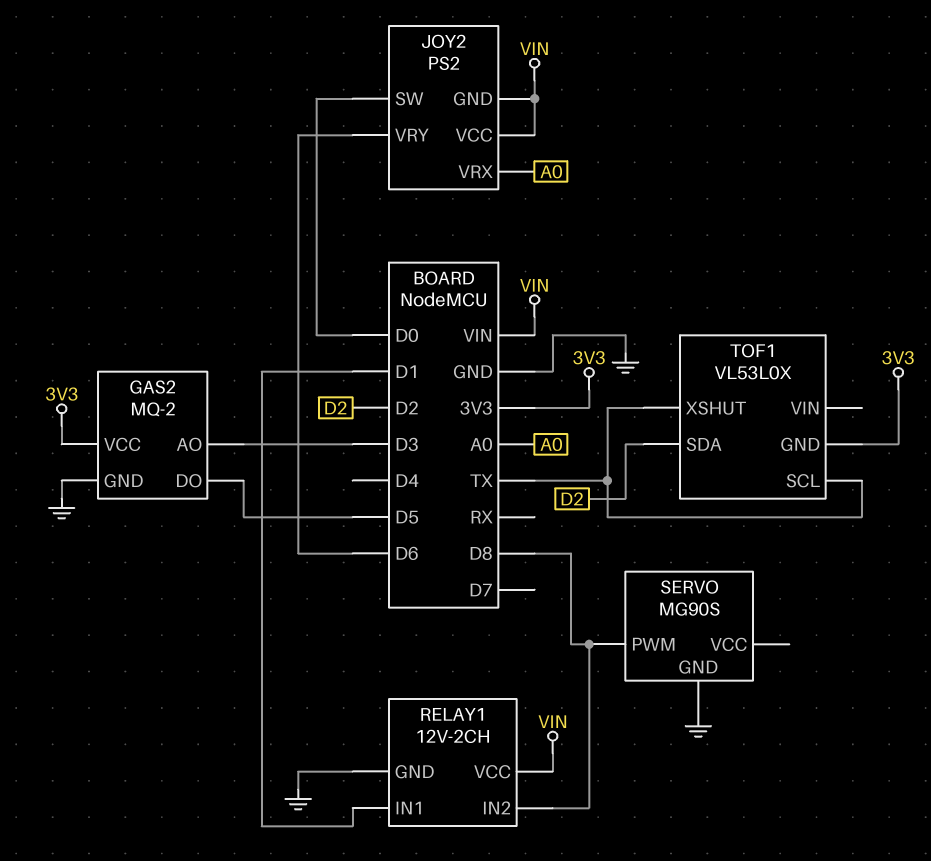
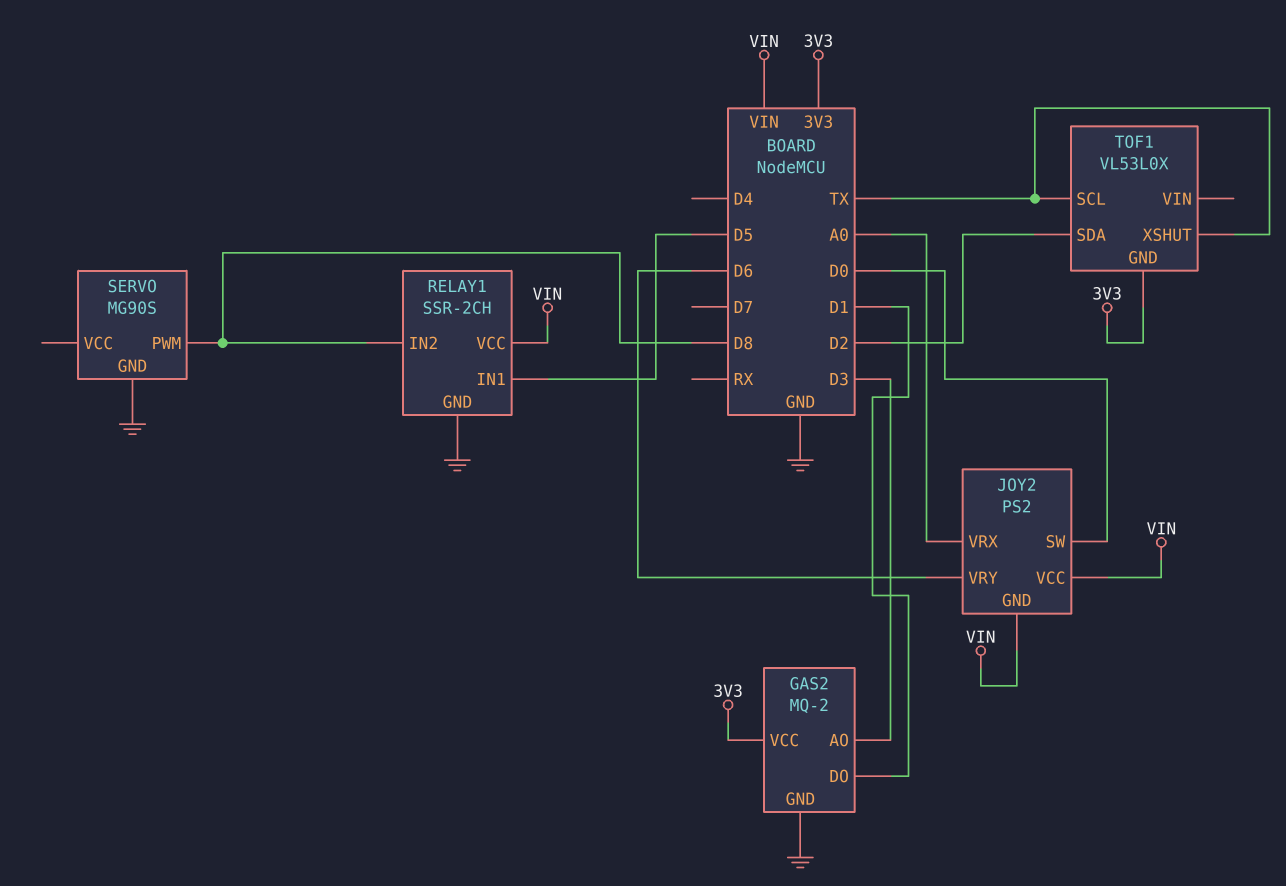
GAS2 pin DO: D5 -> D1
RELAY1: 12V-2CH -> SSR-2CH
RELAY1 pin IN1: D1 -> D5

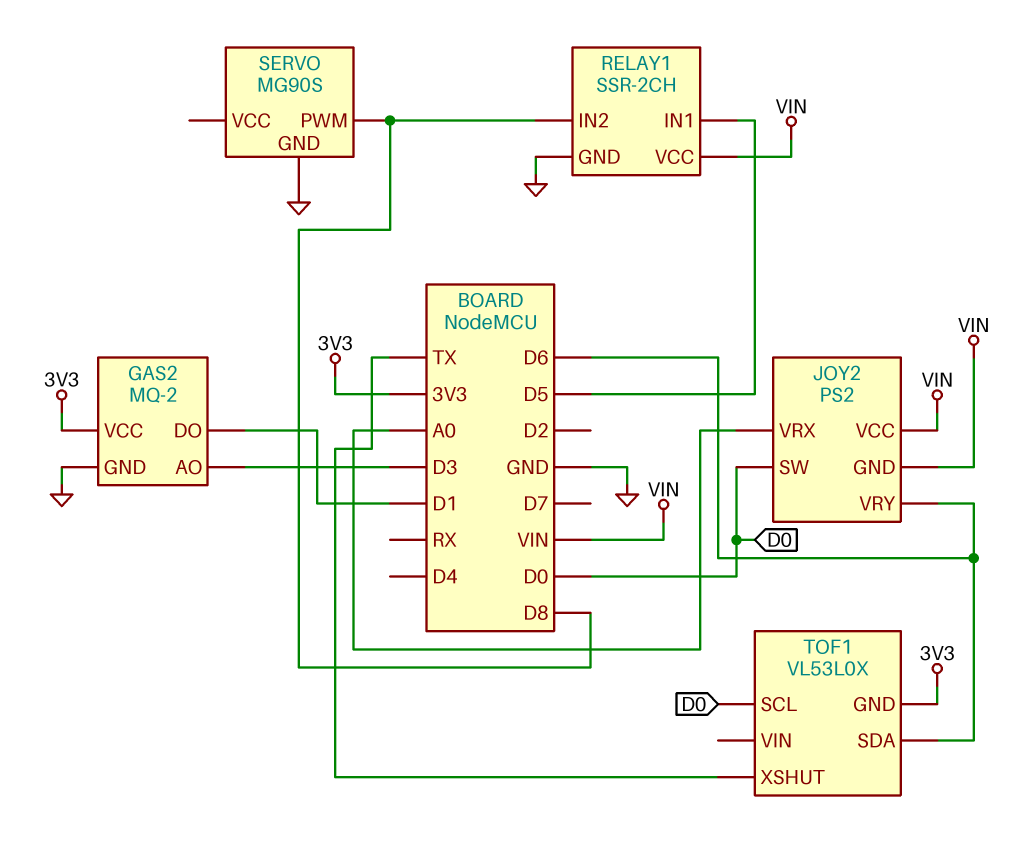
TOF1 pin SCL: TX -> D0
TOF1 pin SDA: D2 -> D6

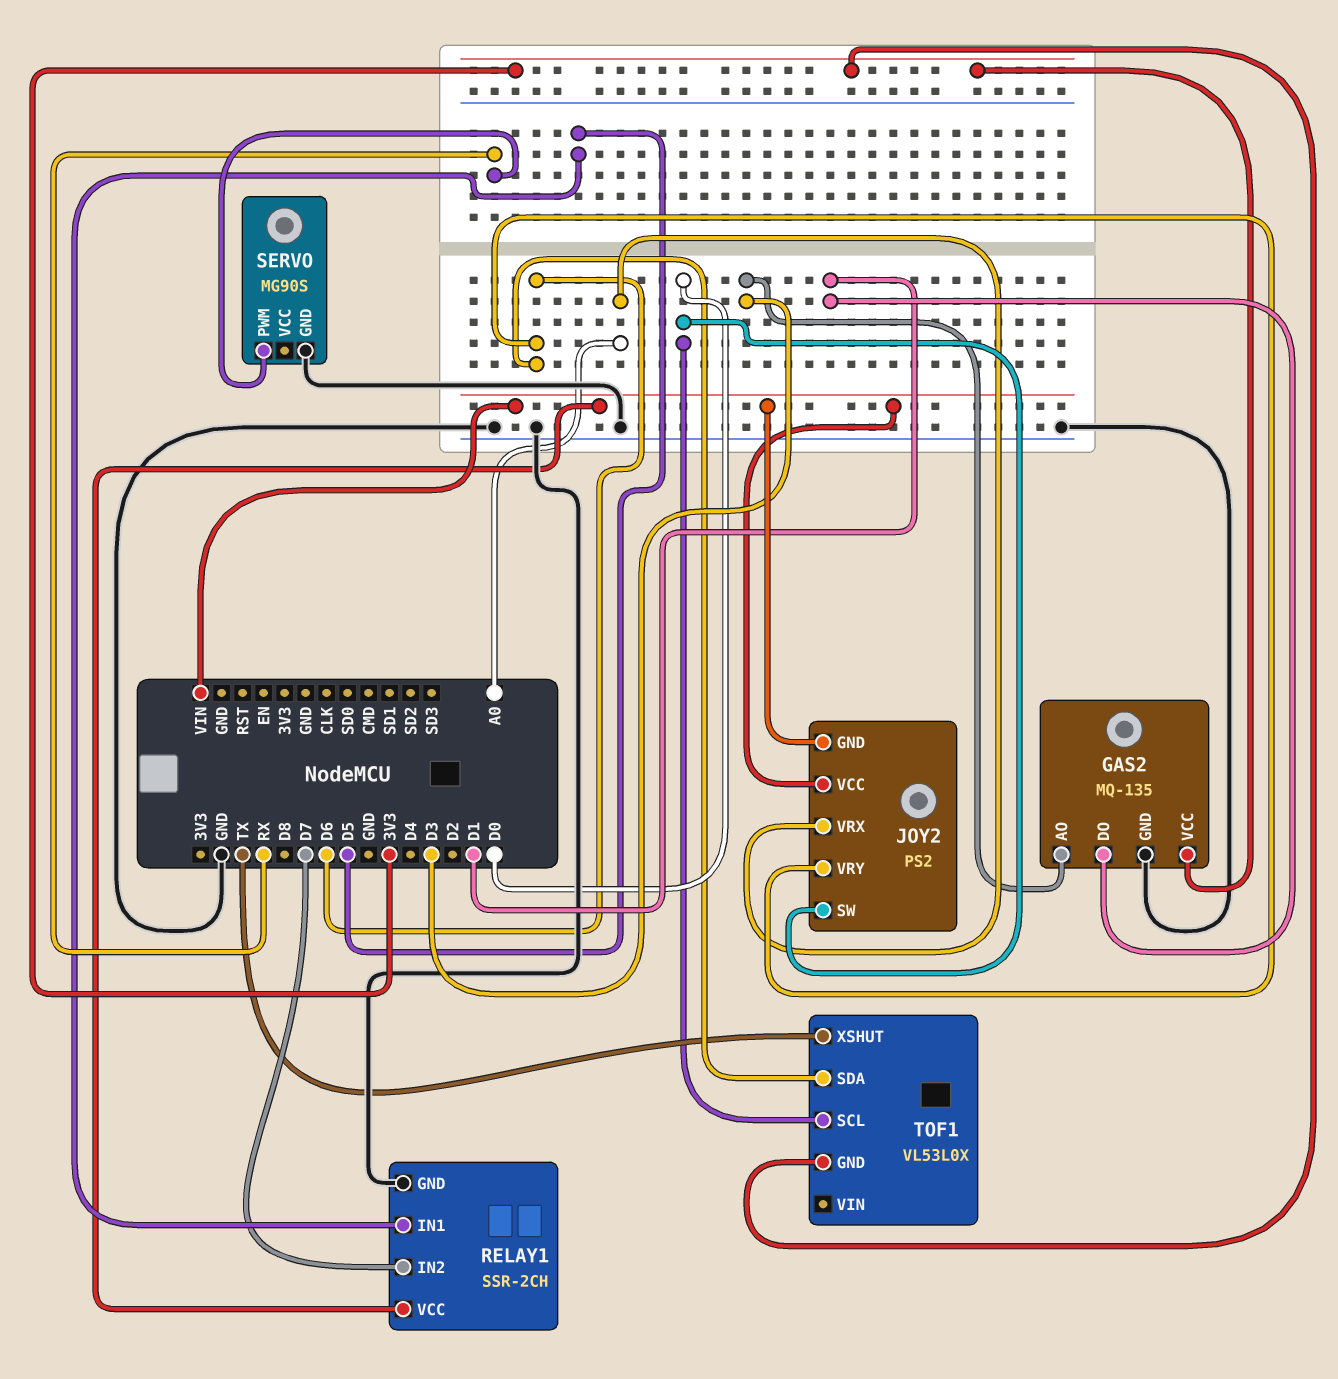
GAS2: MQ-2 -> MQ-135
RELAY1 pin IN2: D8 -> D7
SERVO pin PWM: D8 -> RX

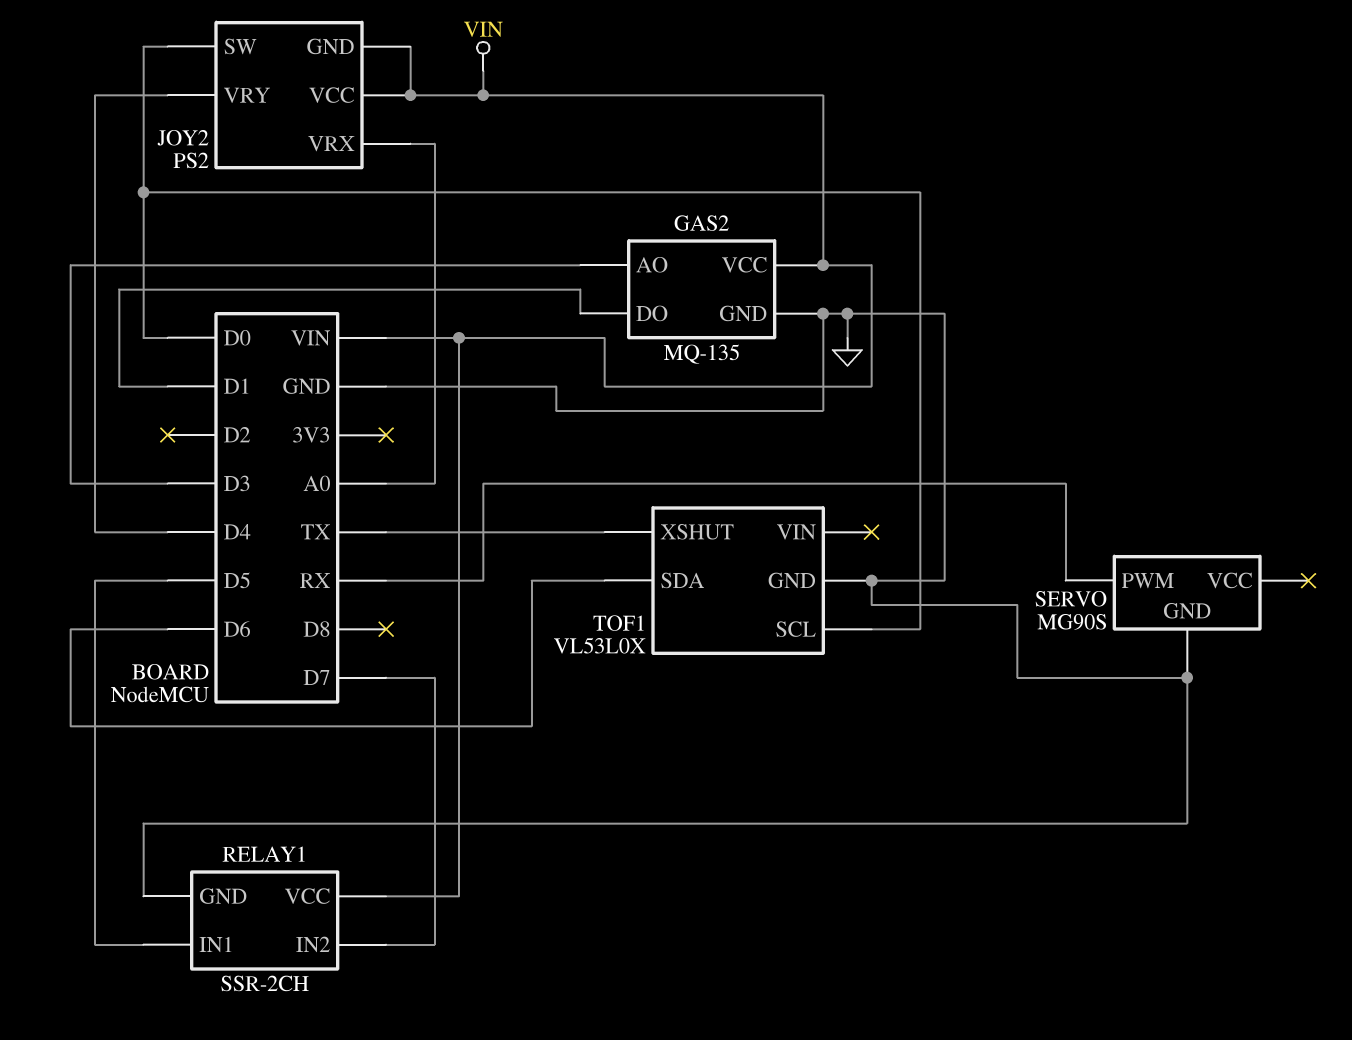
GAS2 pin VCC: 3V3 -> VIN
JOY2 pin VRY: D6 -> D4
TOF1 pin GND: 3V3 -> GND

